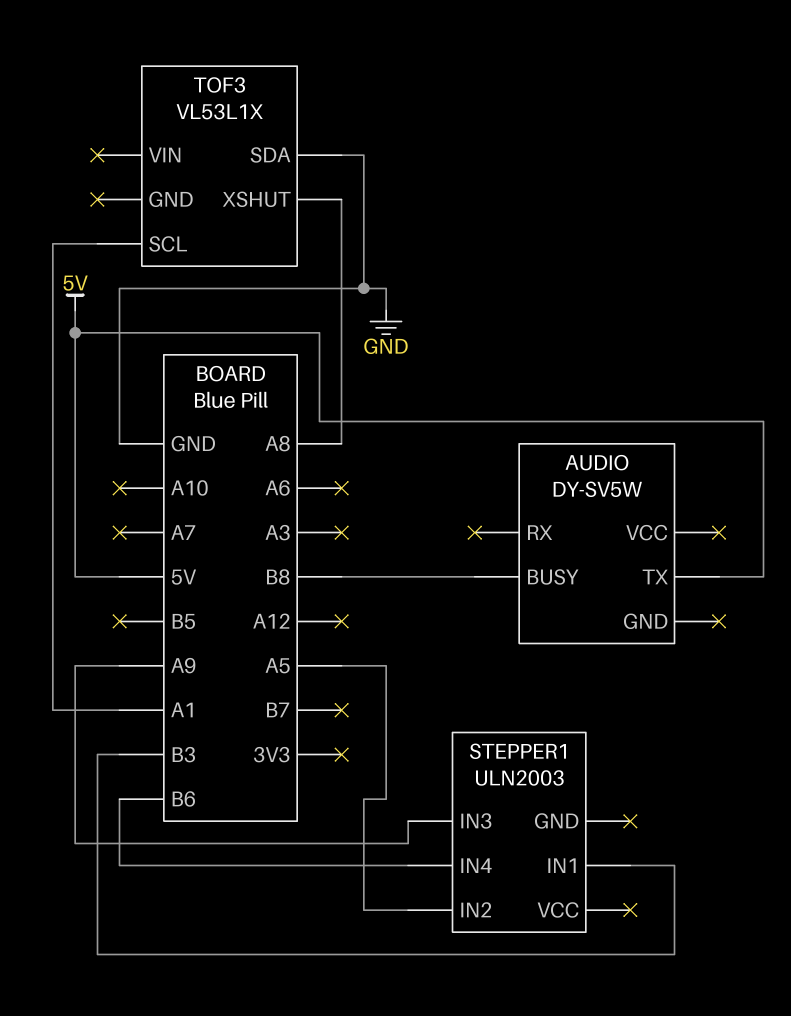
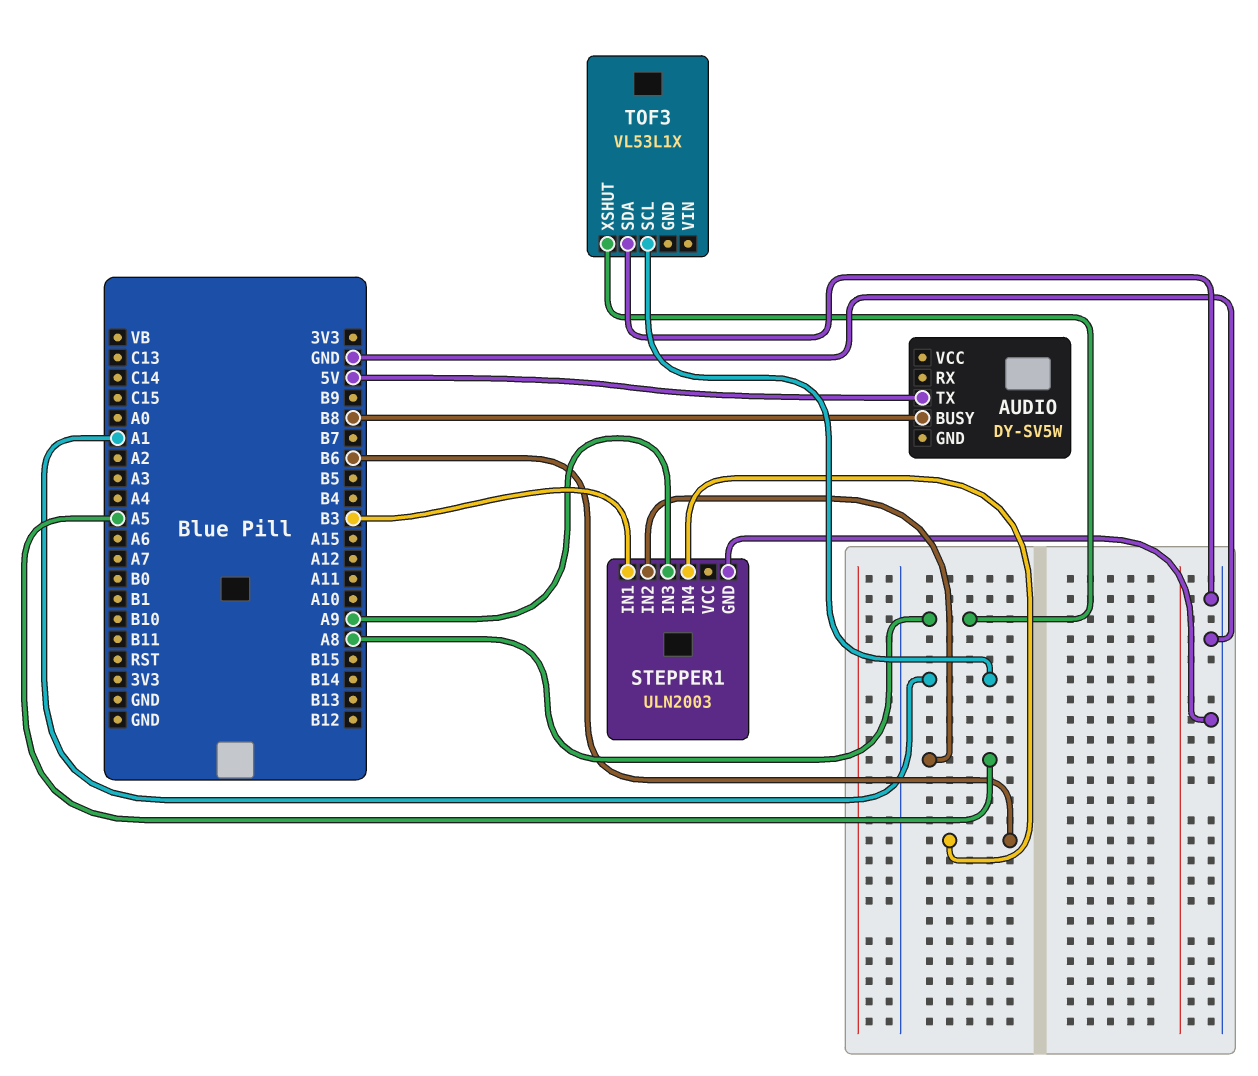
STEPPER1 pin GND: none -> GND

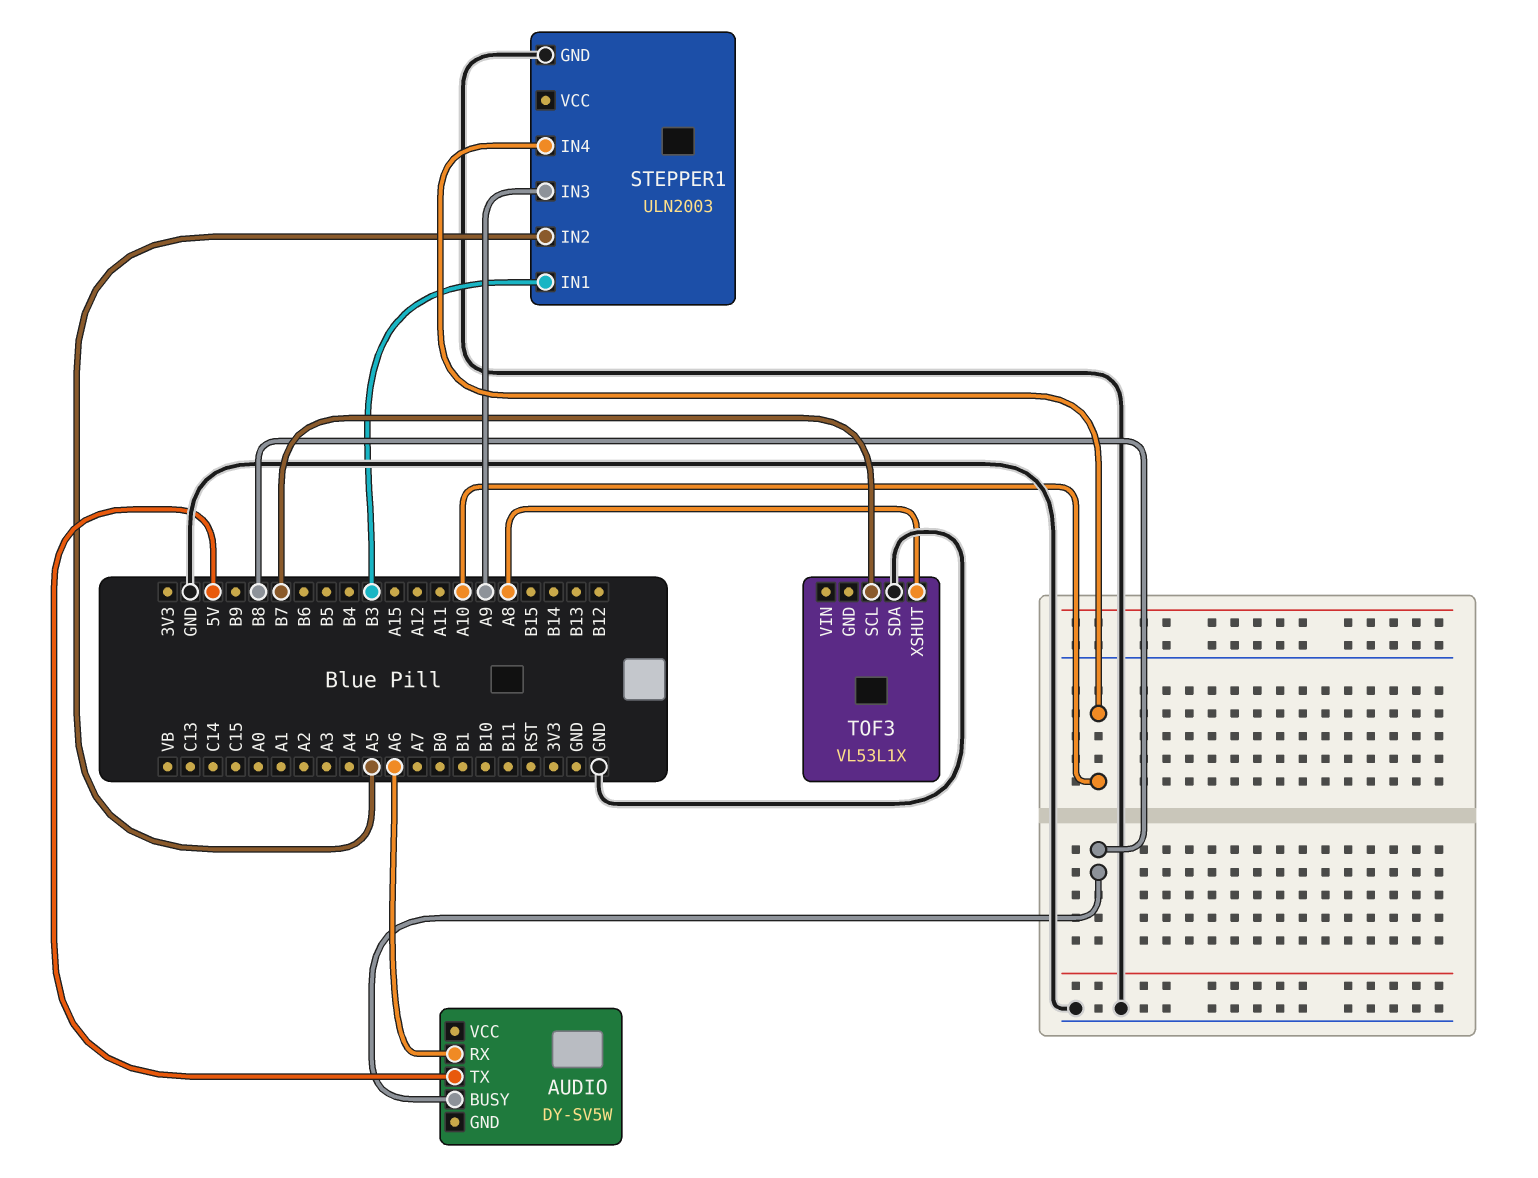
AUDIO pin RX: none -> A6
STEPPER1 pin IN4: B6 -> A10
TOF3 pin SCL: A1 -> B7

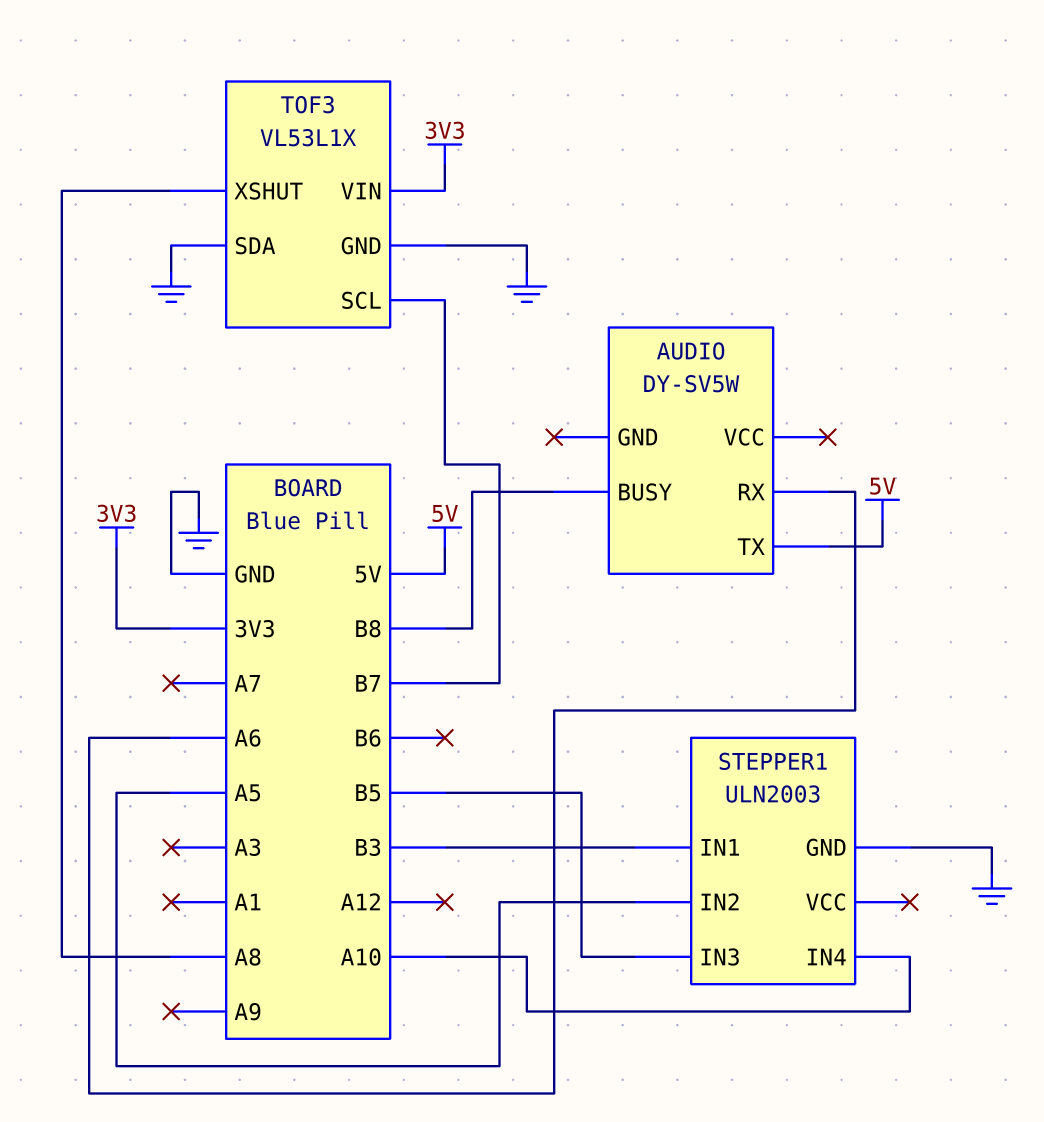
STEPPER1 pin IN3: A9 -> B5
TOF3 pin GND: none -> GND
TOF3 pin VIN: none -> 3V3

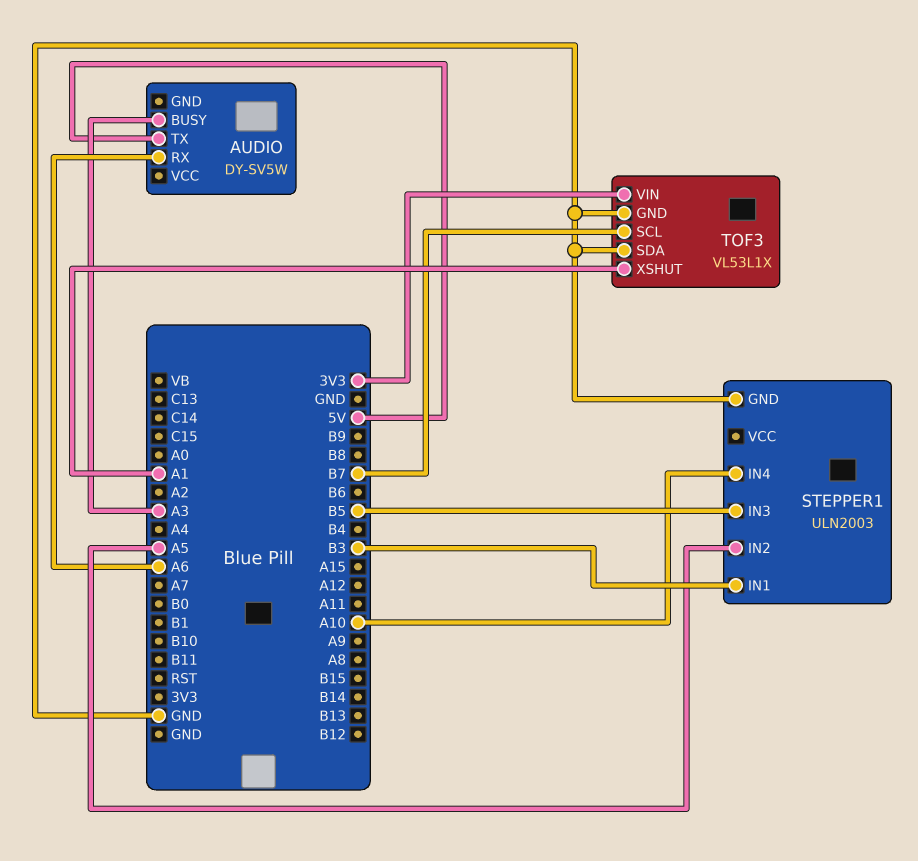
AUDIO pin BUSY: B8 -> A3
TOF3 pin XSHUT: A8 -> A1

